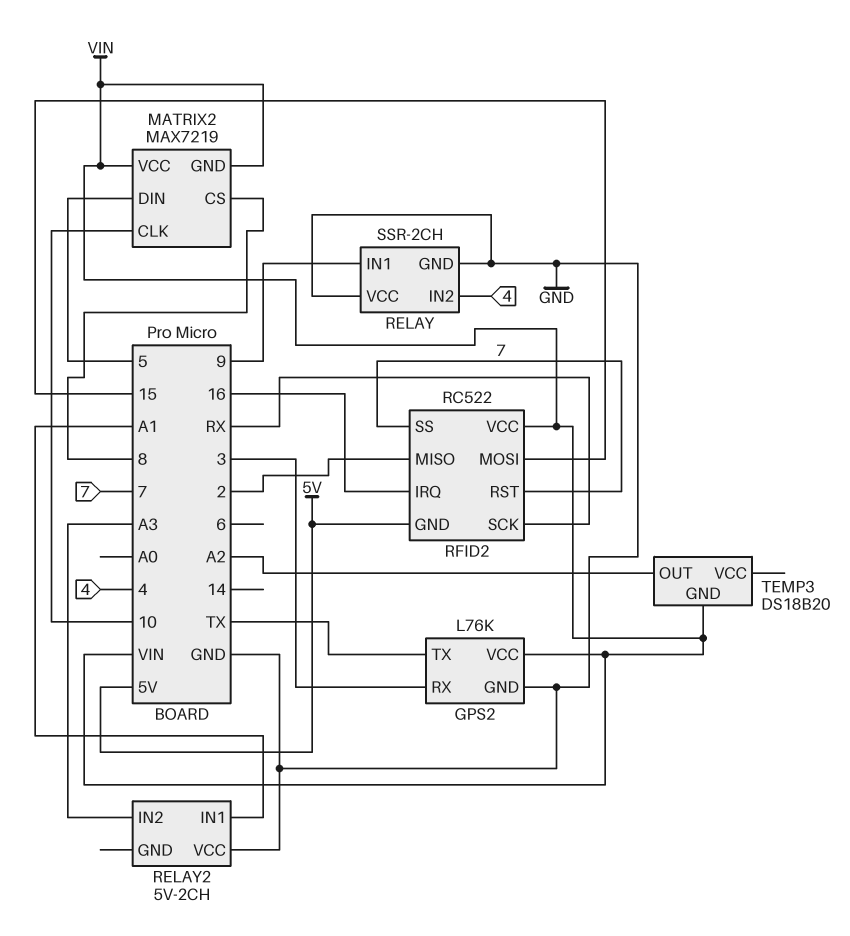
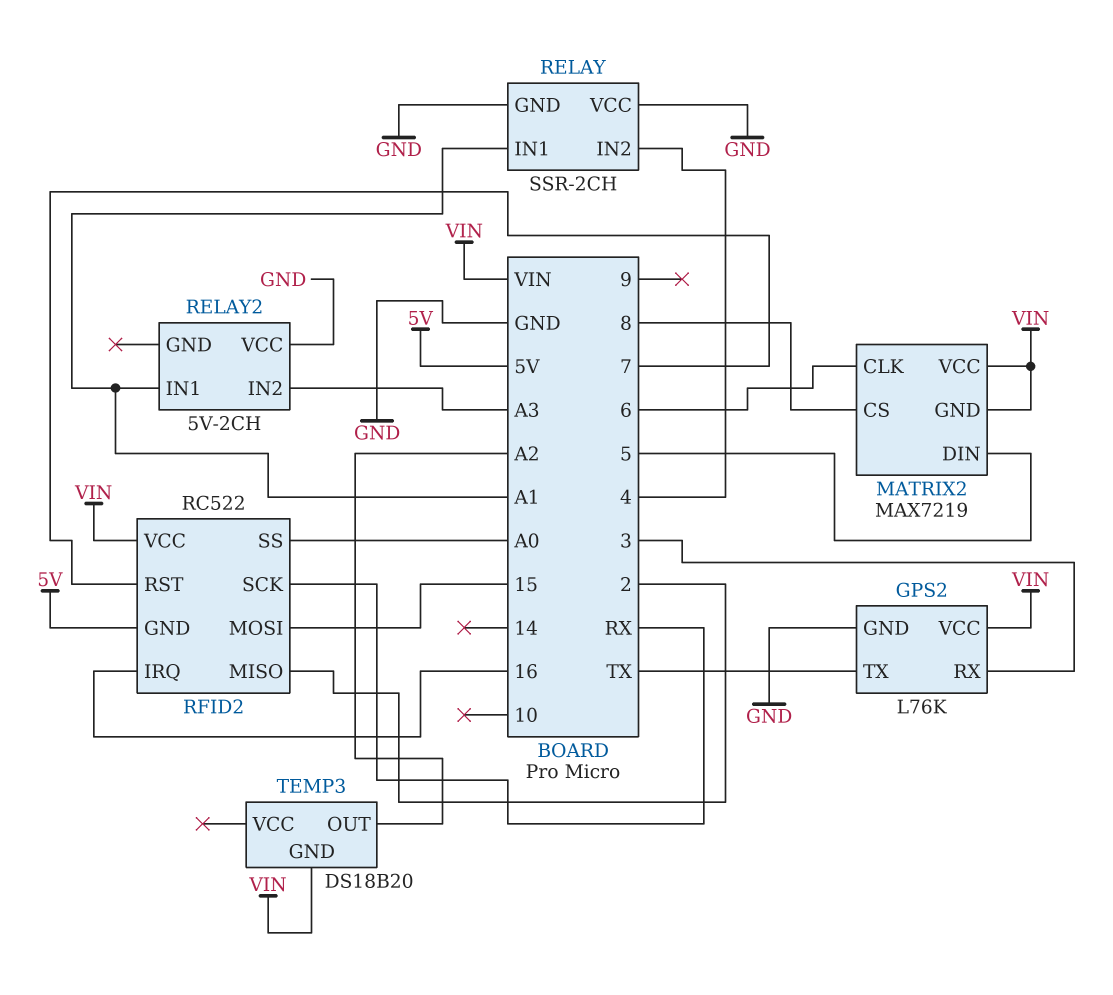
MATRIX2 pin CLK: 10 -> 6
RELAY pin IN1: 9 -> A1
RFID2 pin SS: 7 -> A0

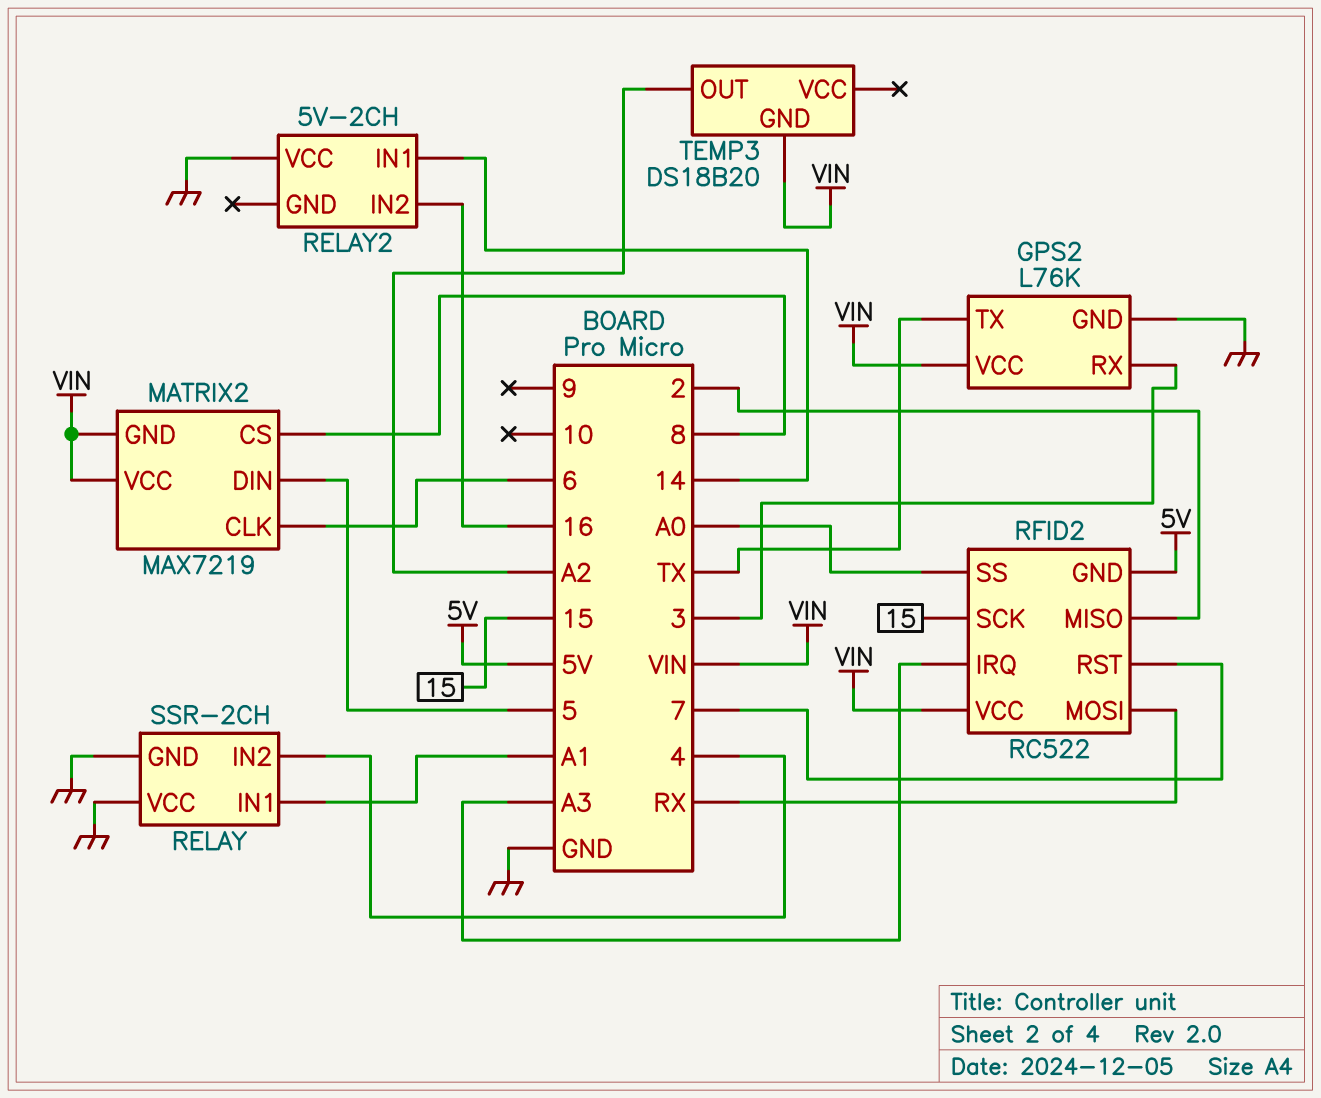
RELAY2 pin IN1: A1 -> 14
RELAY2 pin IN2: A3 -> 16
RFID2 pin IRQ: 16 -> A3
RFID2 pin MOSI: 15 -> RX
RFID2 pin SCK: RX -> 15

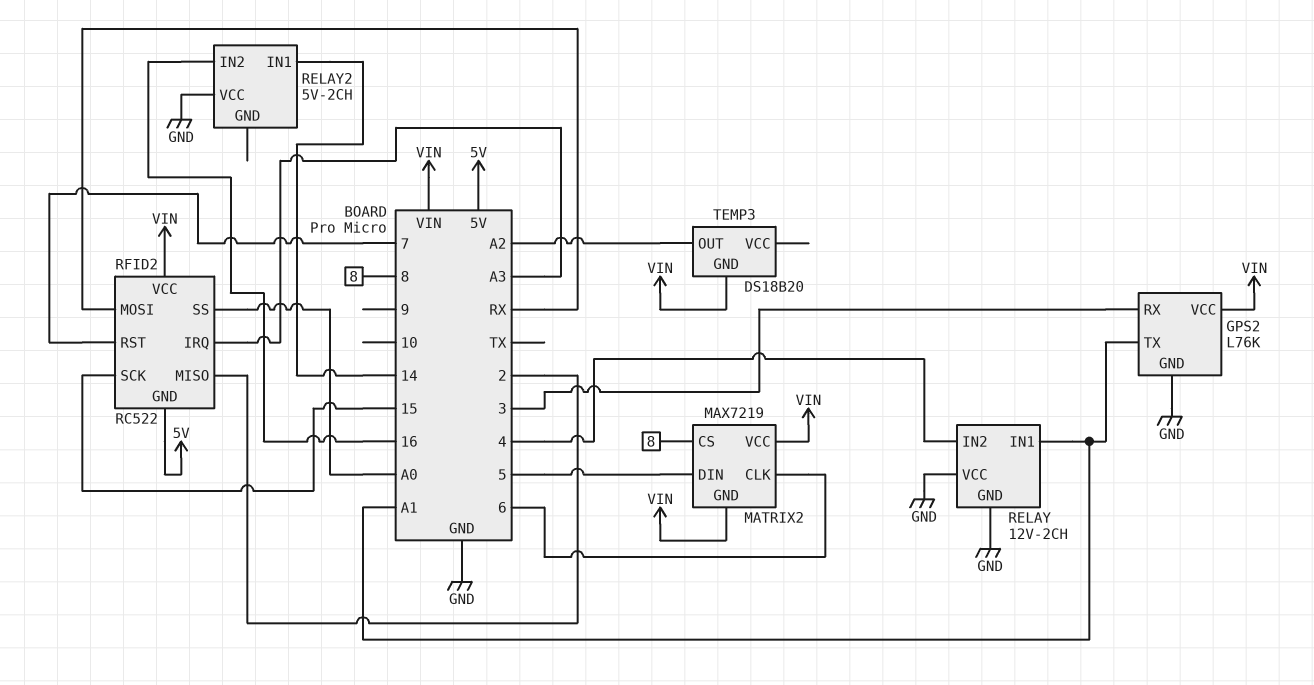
GPS2 pin TX: TX -> A1
RELAY: SSR-2CH -> 12V-2CH

